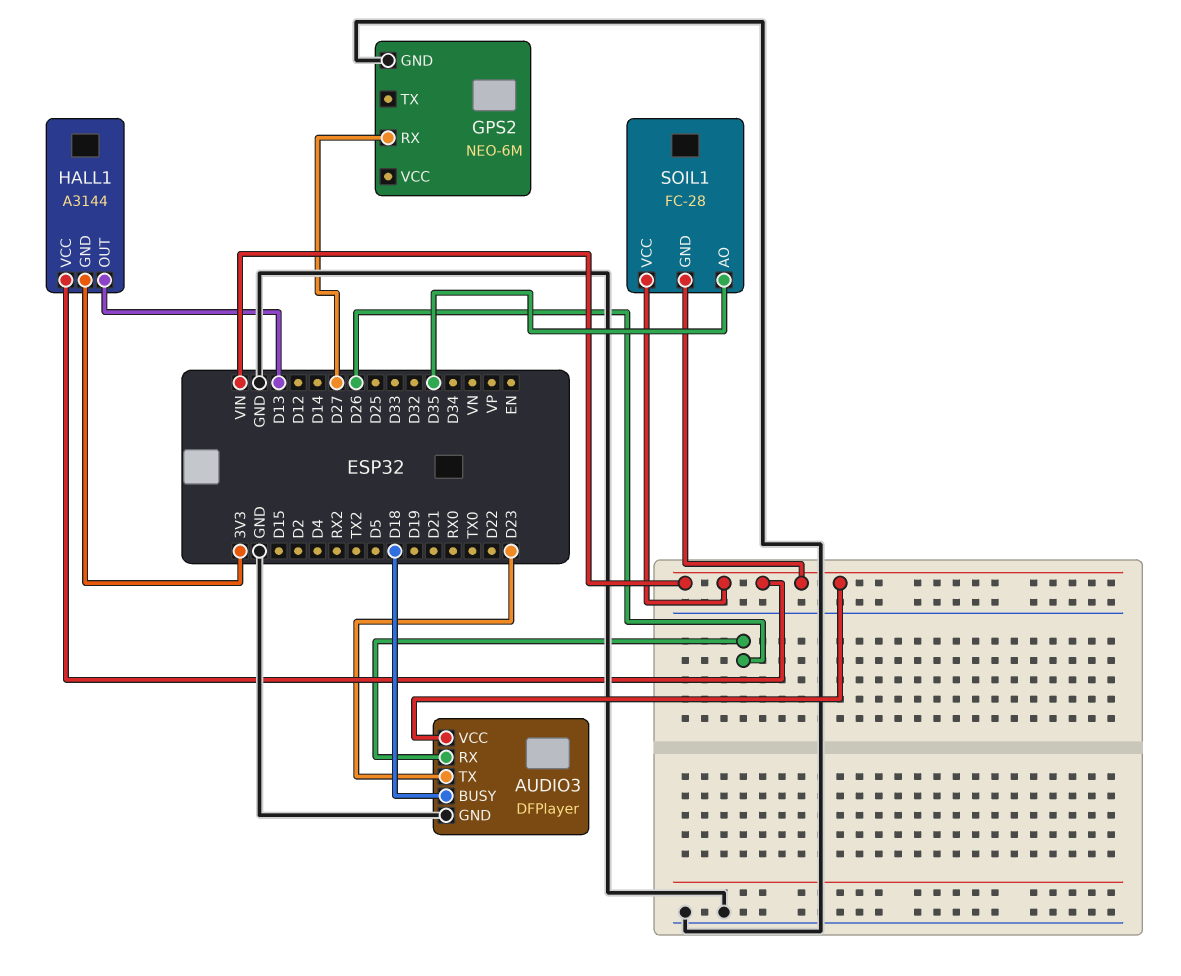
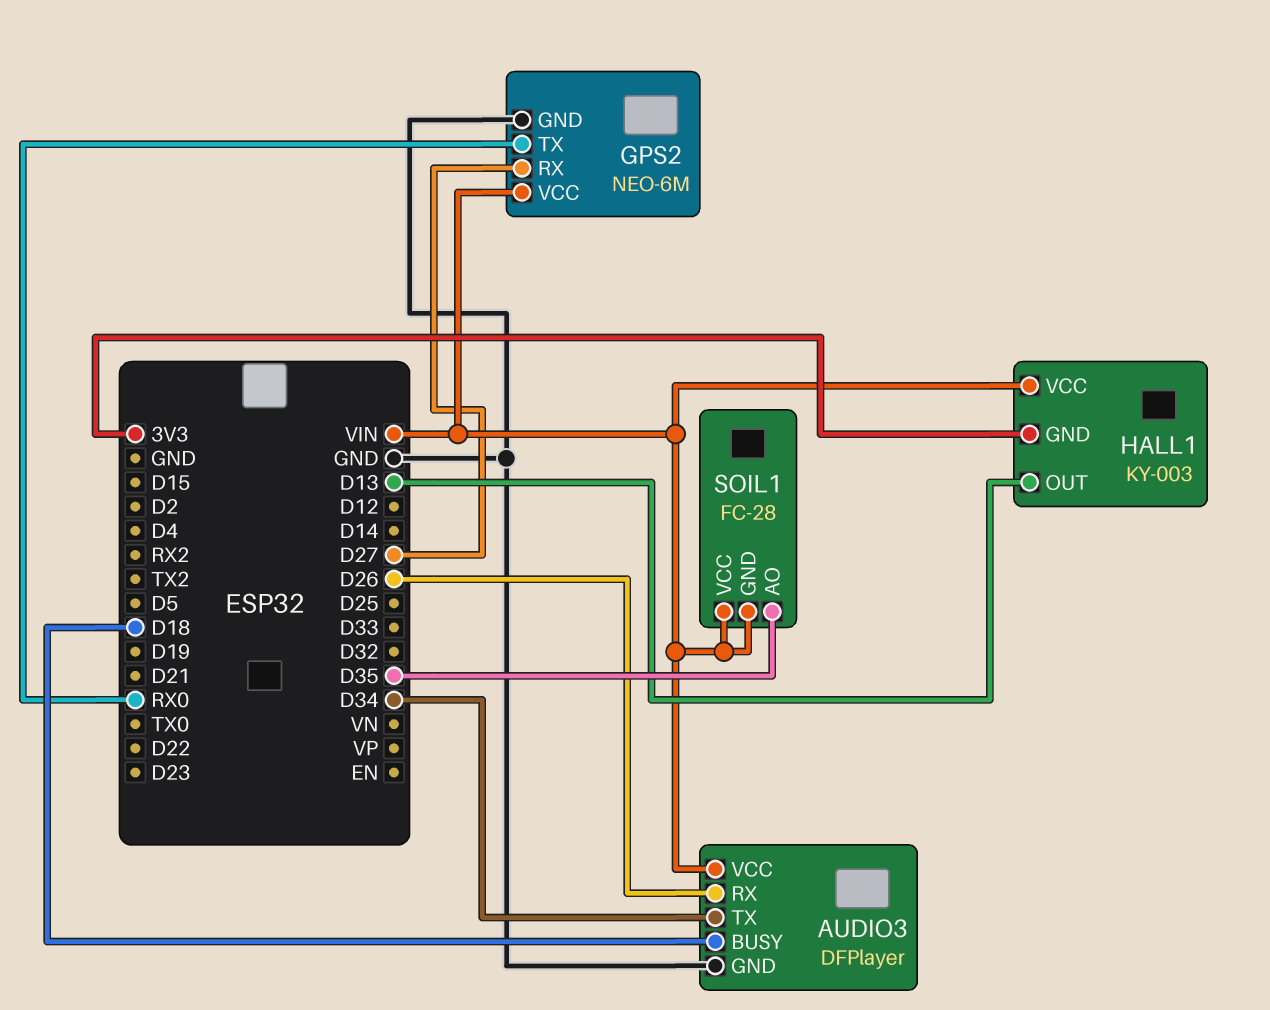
AUDIO3 pin TX: D23 -> D34
GPS2 pin TX: none -> RX0
GPS2 pin VCC: none -> VIN
HALL1: A3144 -> KY-003

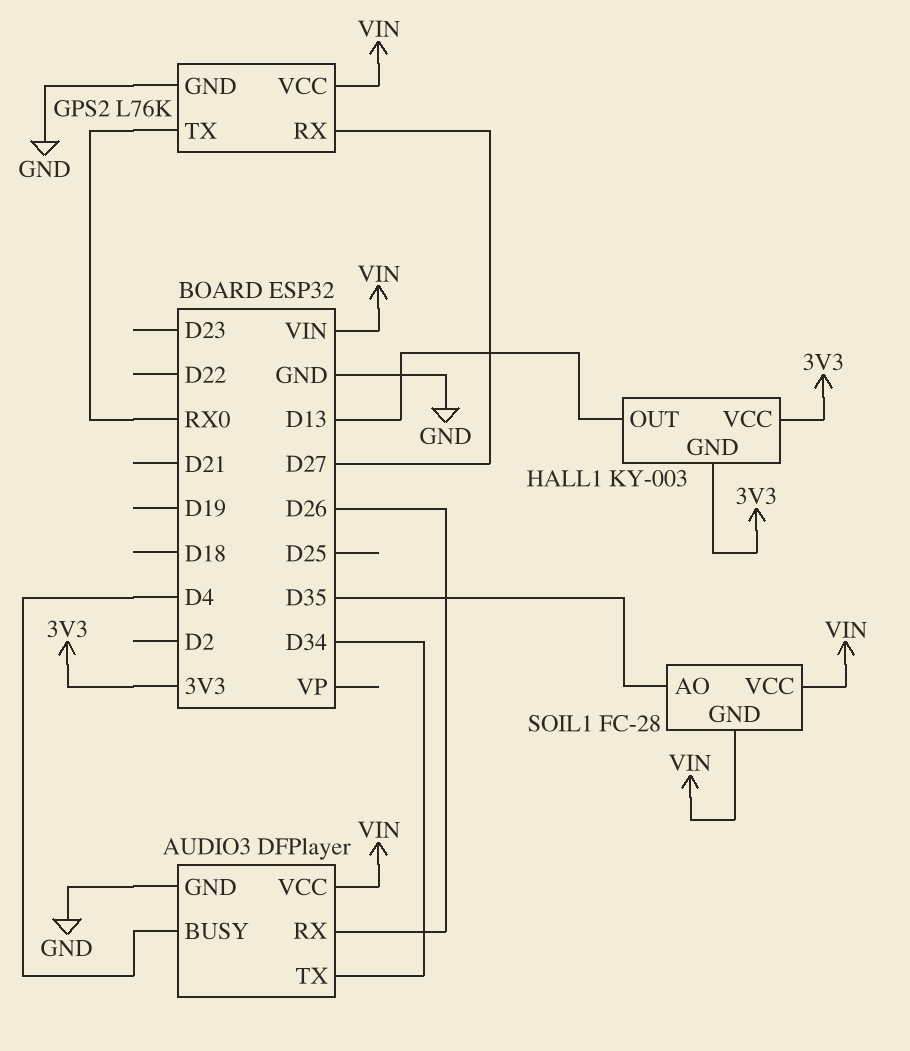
AUDIO3 pin BUSY: D18 -> D4
GPS2: NEO-6M -> L76K
HALL1 pin VCC: VIN -> 3V3

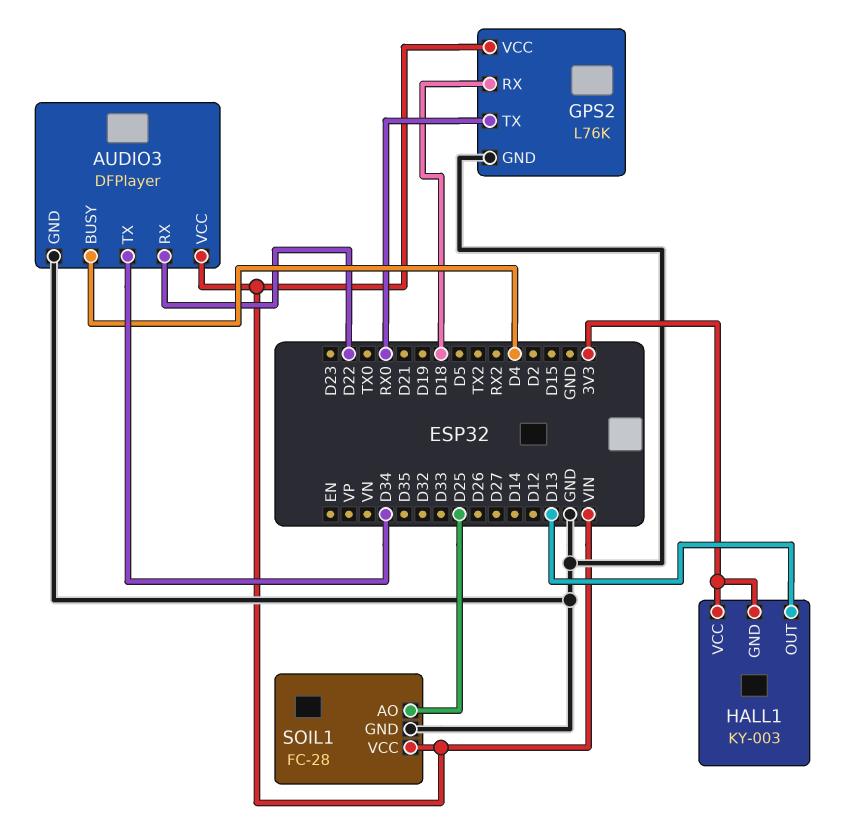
AUDIO3 pin RX: D26 -> D22
GPS2 pin RX: D27 -> D18
SOIL1 pin AO: D35 -> D25
SOIL1 pin GND: VIN -> GND

